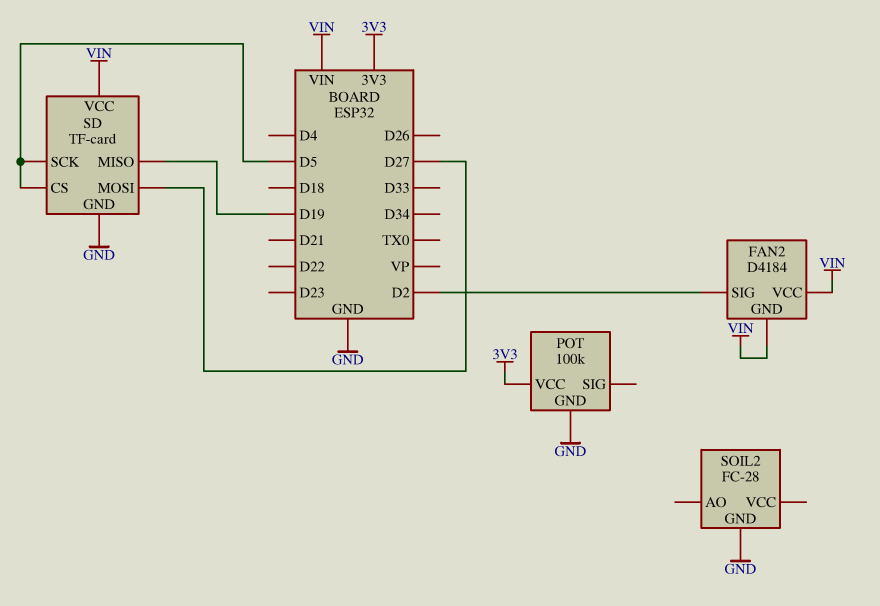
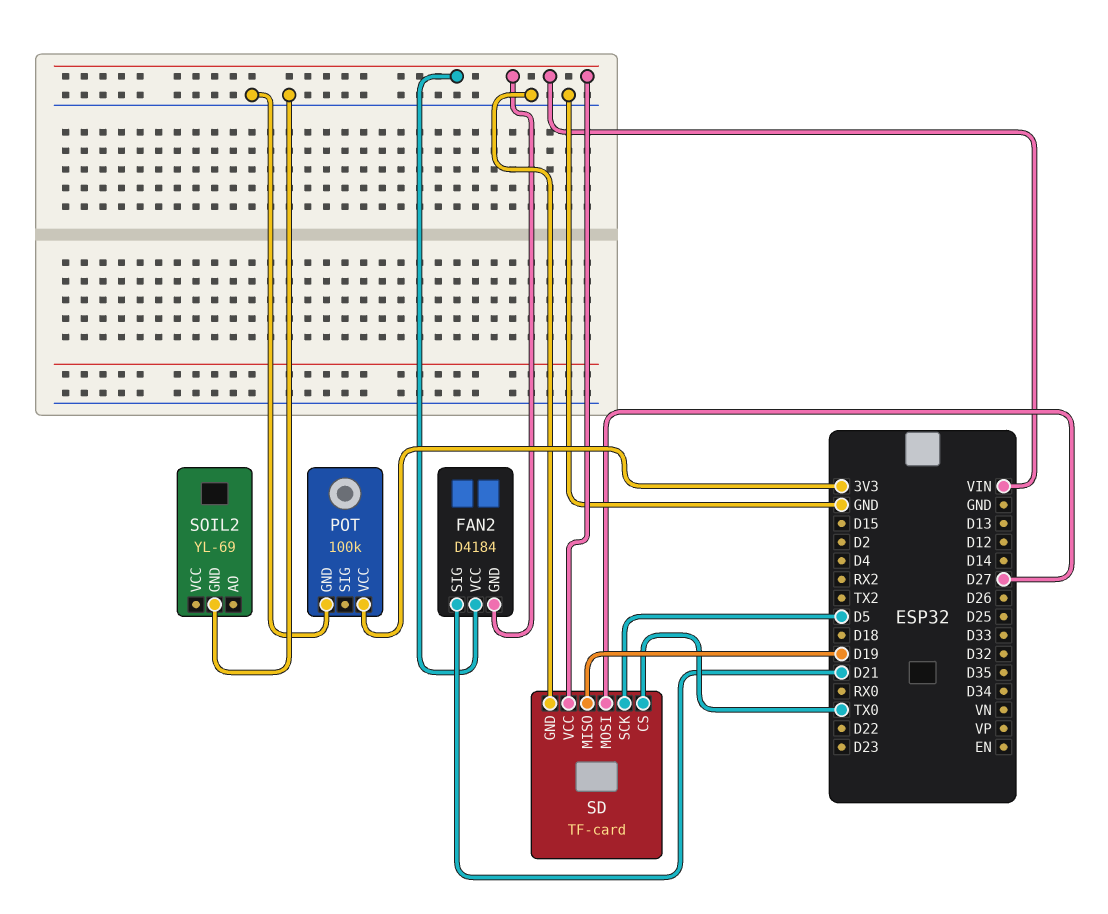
FAN2 pin SIG: D2 -> D21
SD pin CS: D5 -> TX0
SOIL2: FC-28 -> YL-69

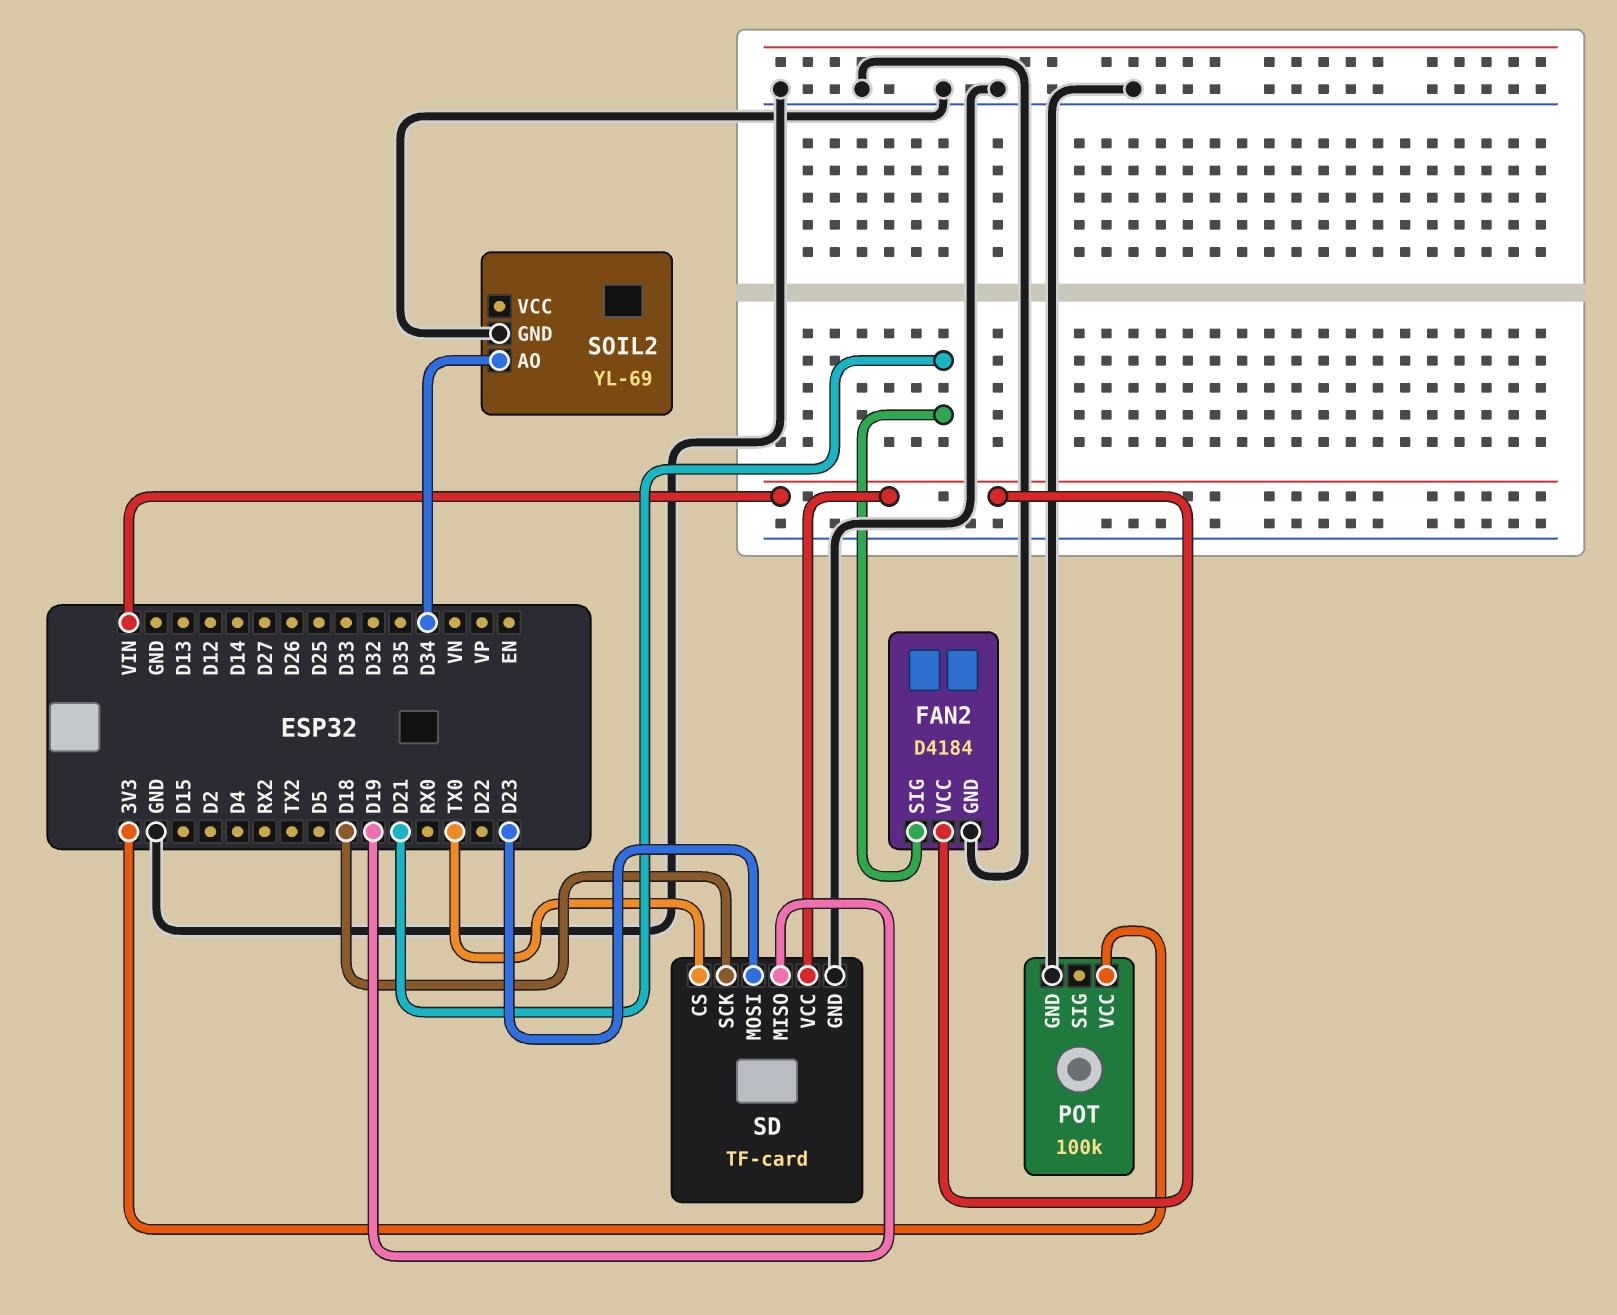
FAN2 pin GND: VIN -> GND
SD pin MOSI: D27 -> D23
SD pin SCK: D5 -> D18
SOIL2 pin AO: none -> D34

